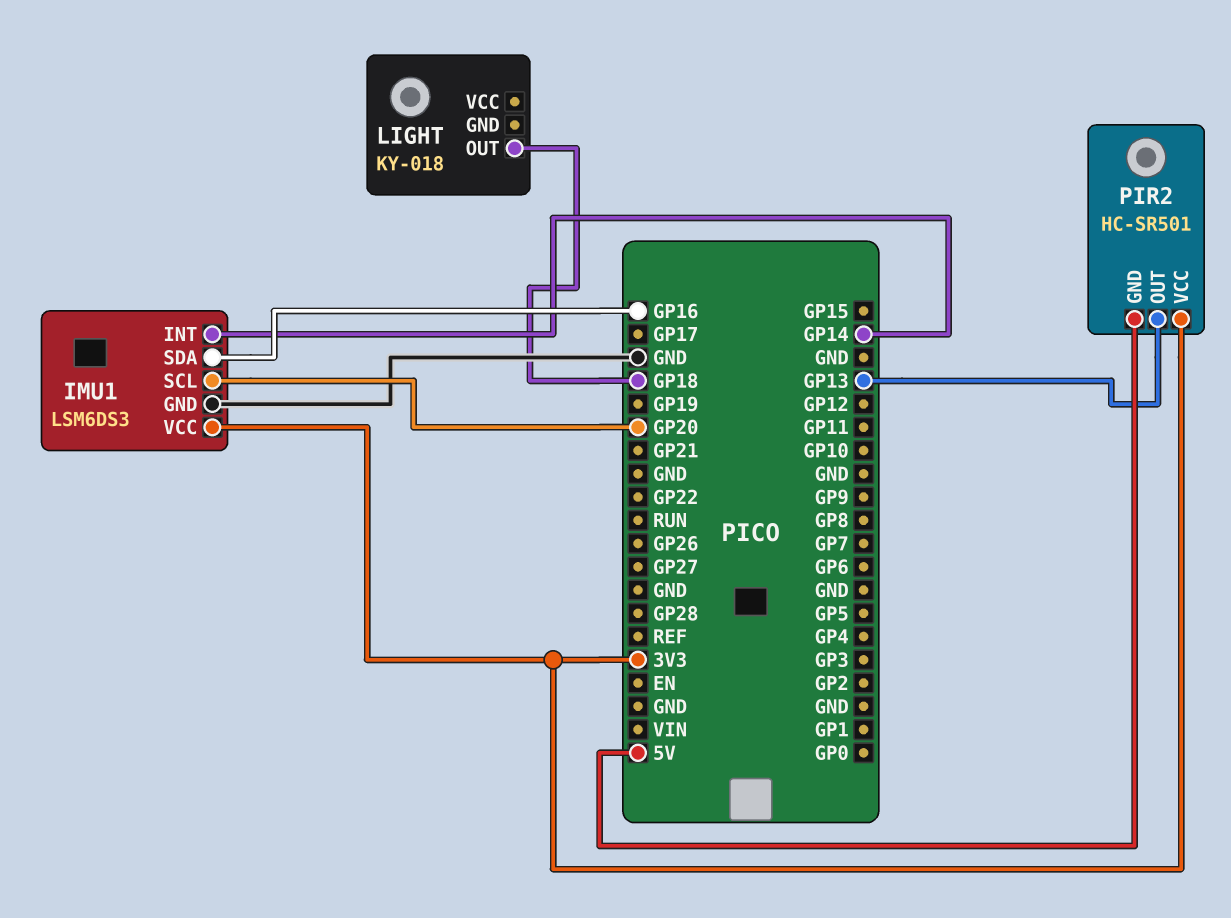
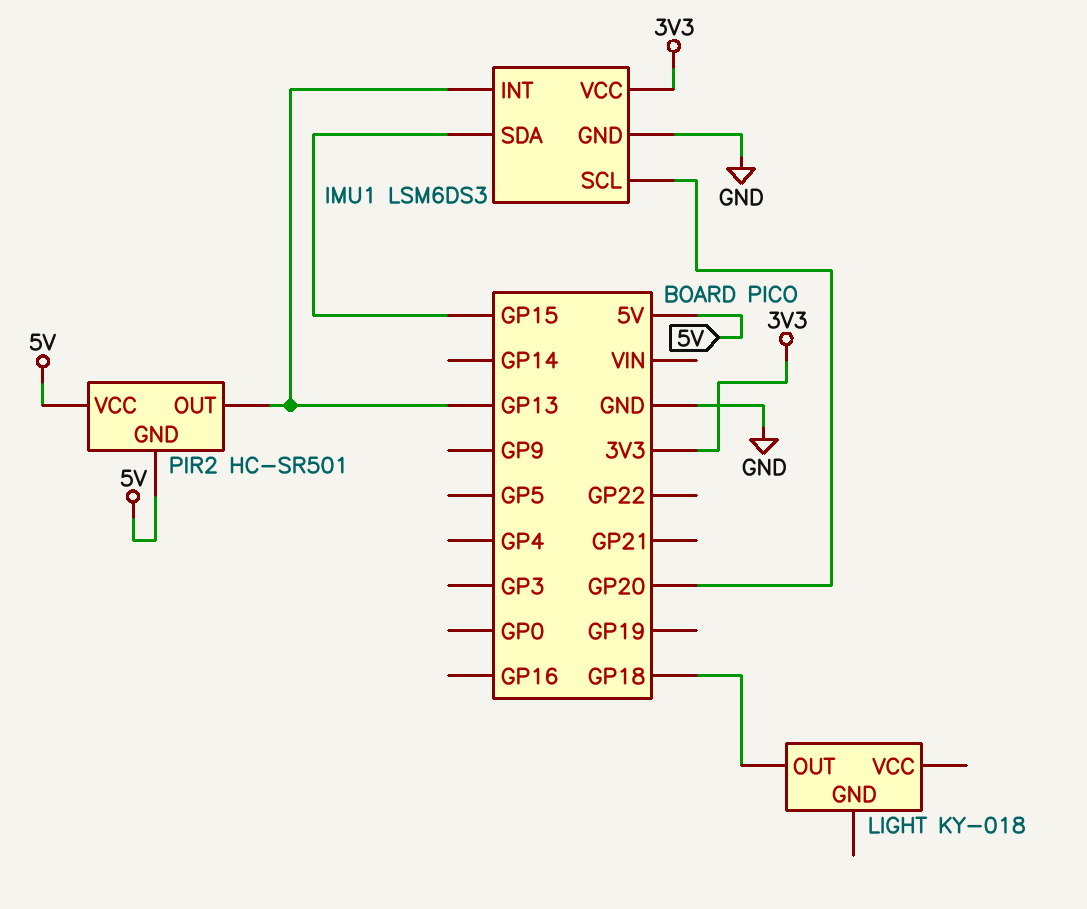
IMU1 pin INT: GP14 -> GP13
IMU1 pin SDA: GP16 -> GP15
PIR2 pin VCC: 3V3 -> 5V

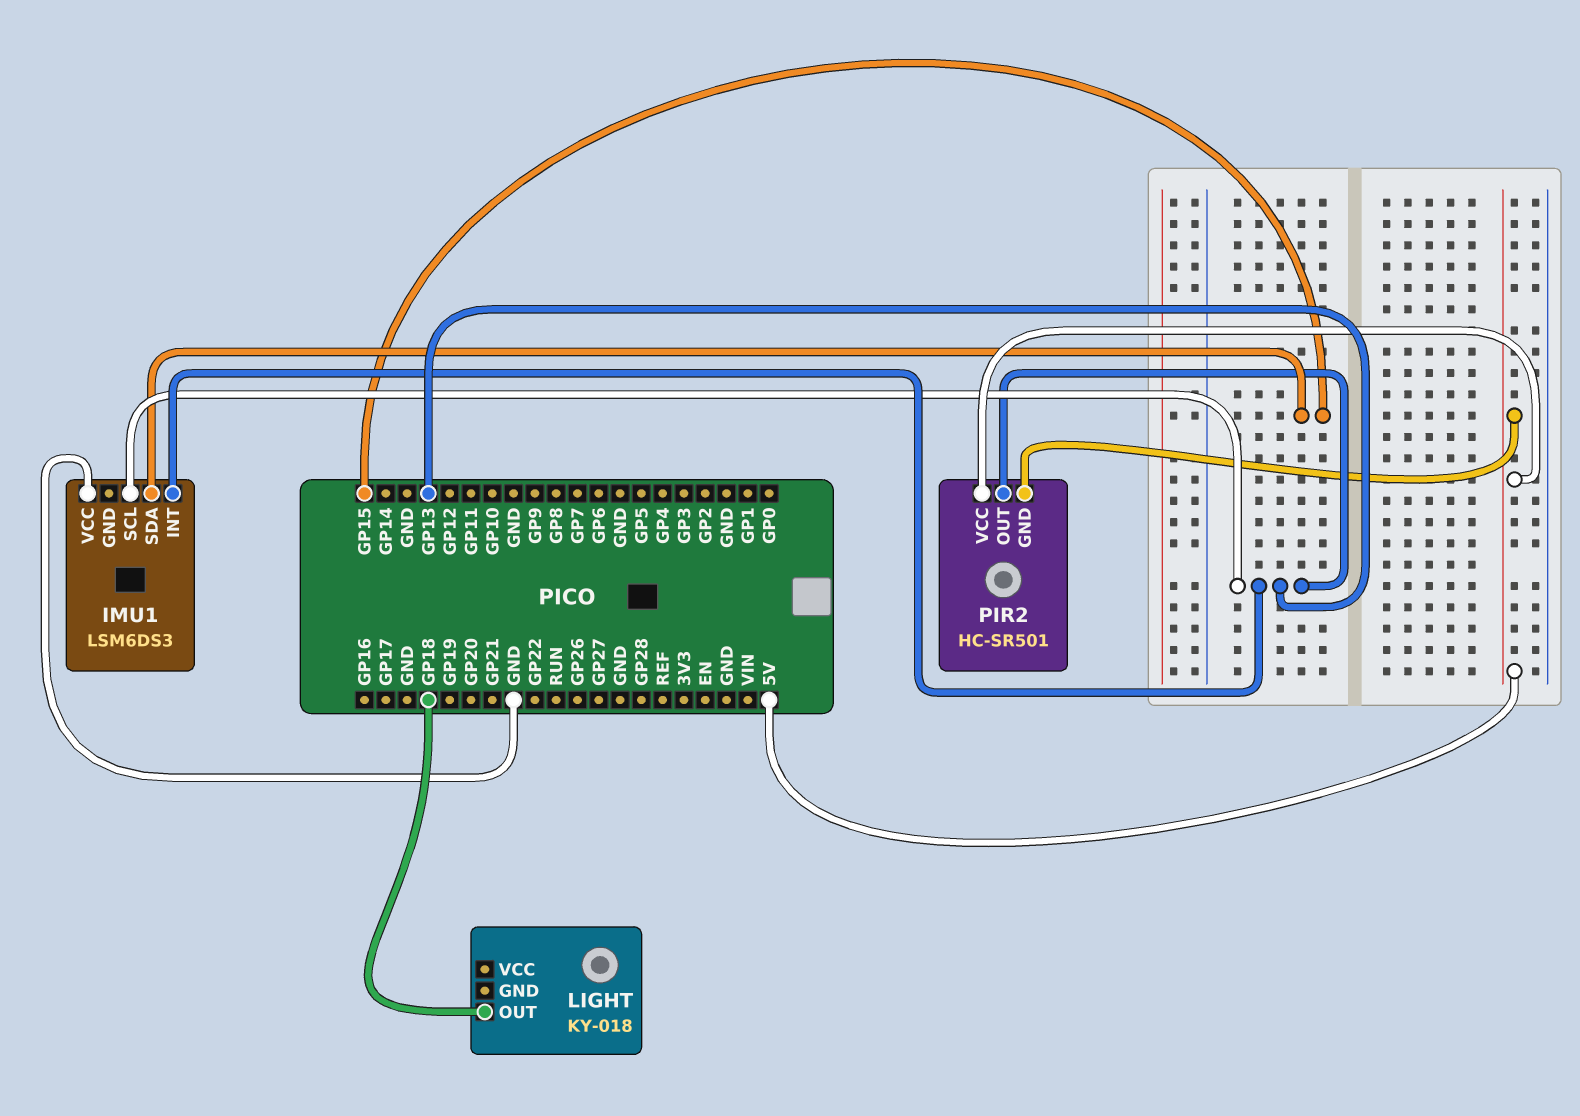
IMU1 pin GND: GND -> none
IMU1 pin SCL: GP20 -> GP13
IMU1 pin VCC: 3V3 -> GND

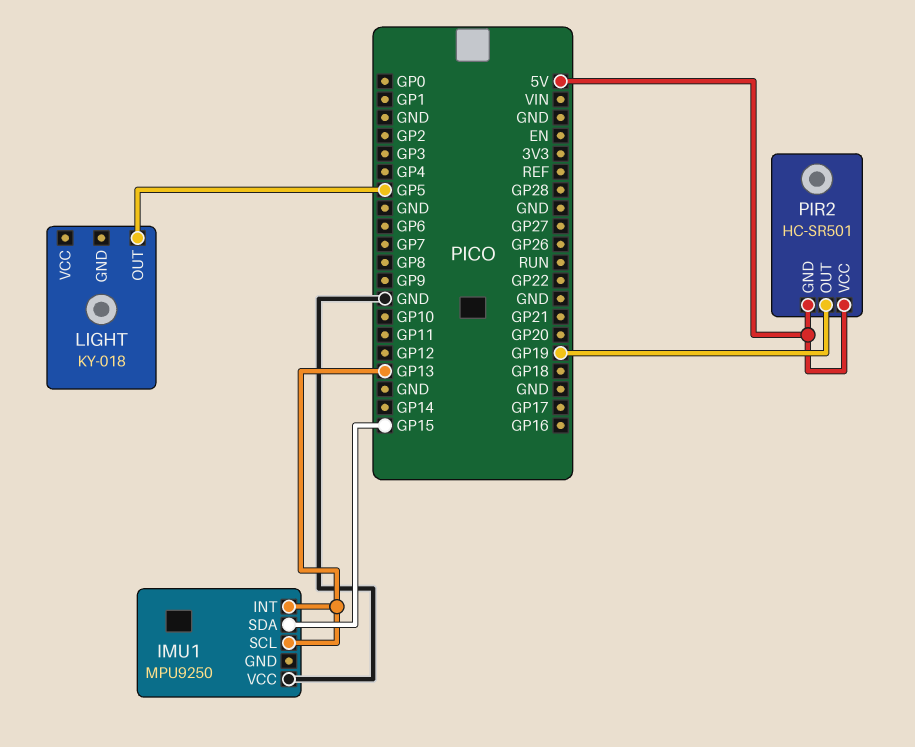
IMU1: LSM6DS3 -> MPU9250
LIGHT pin OUT: GP18 -> GP5
PIR2 pin OUT: GP13 -> GP19

